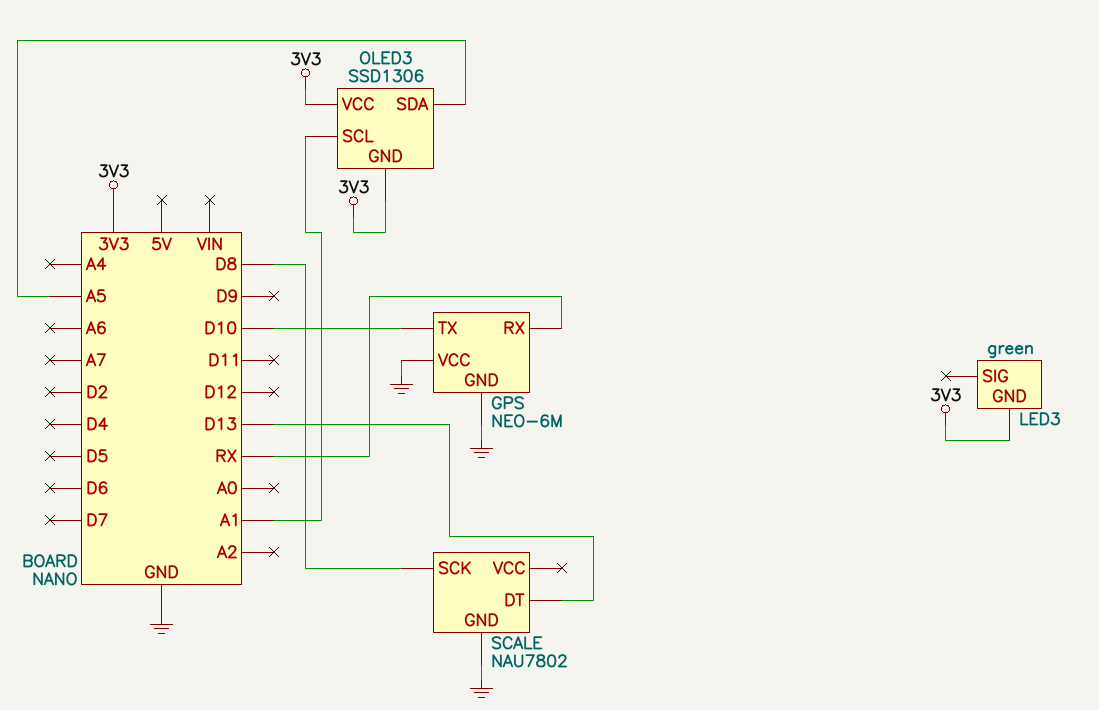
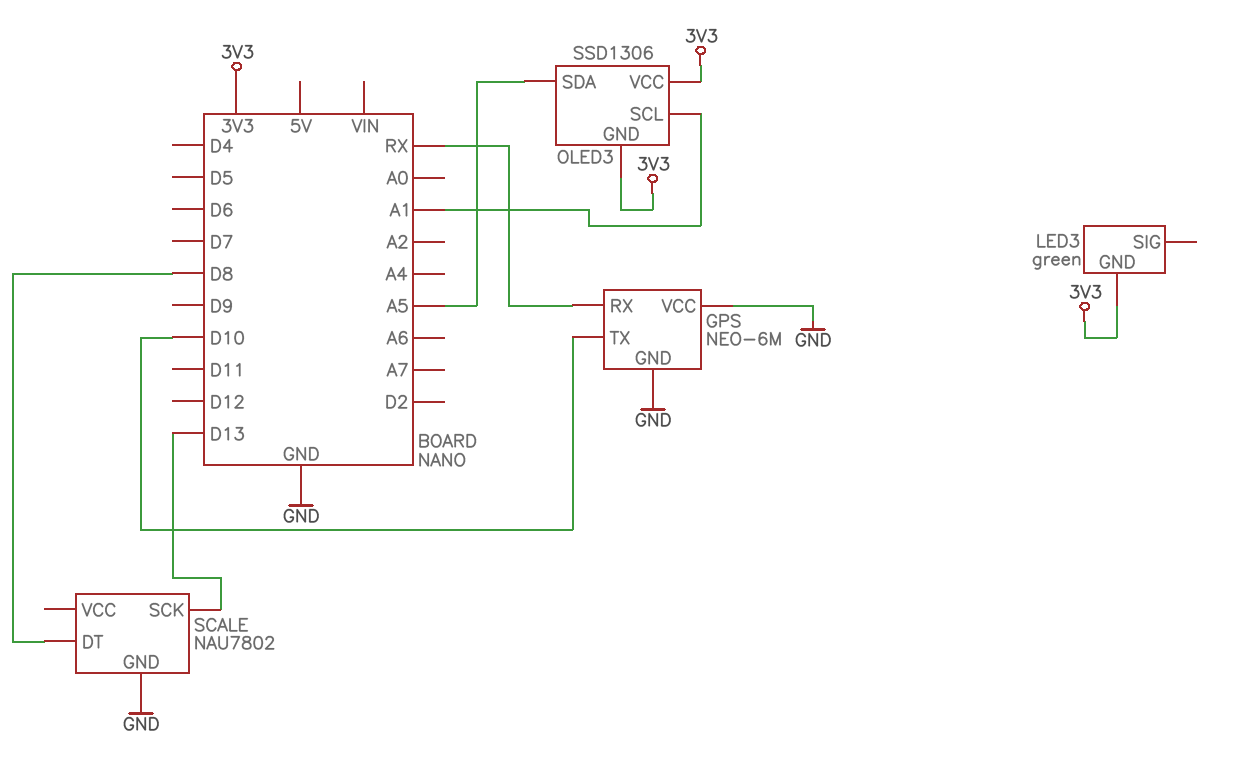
SCALE pin DT: D13 -> D8
SCALE pin SCK: D8 -> D13

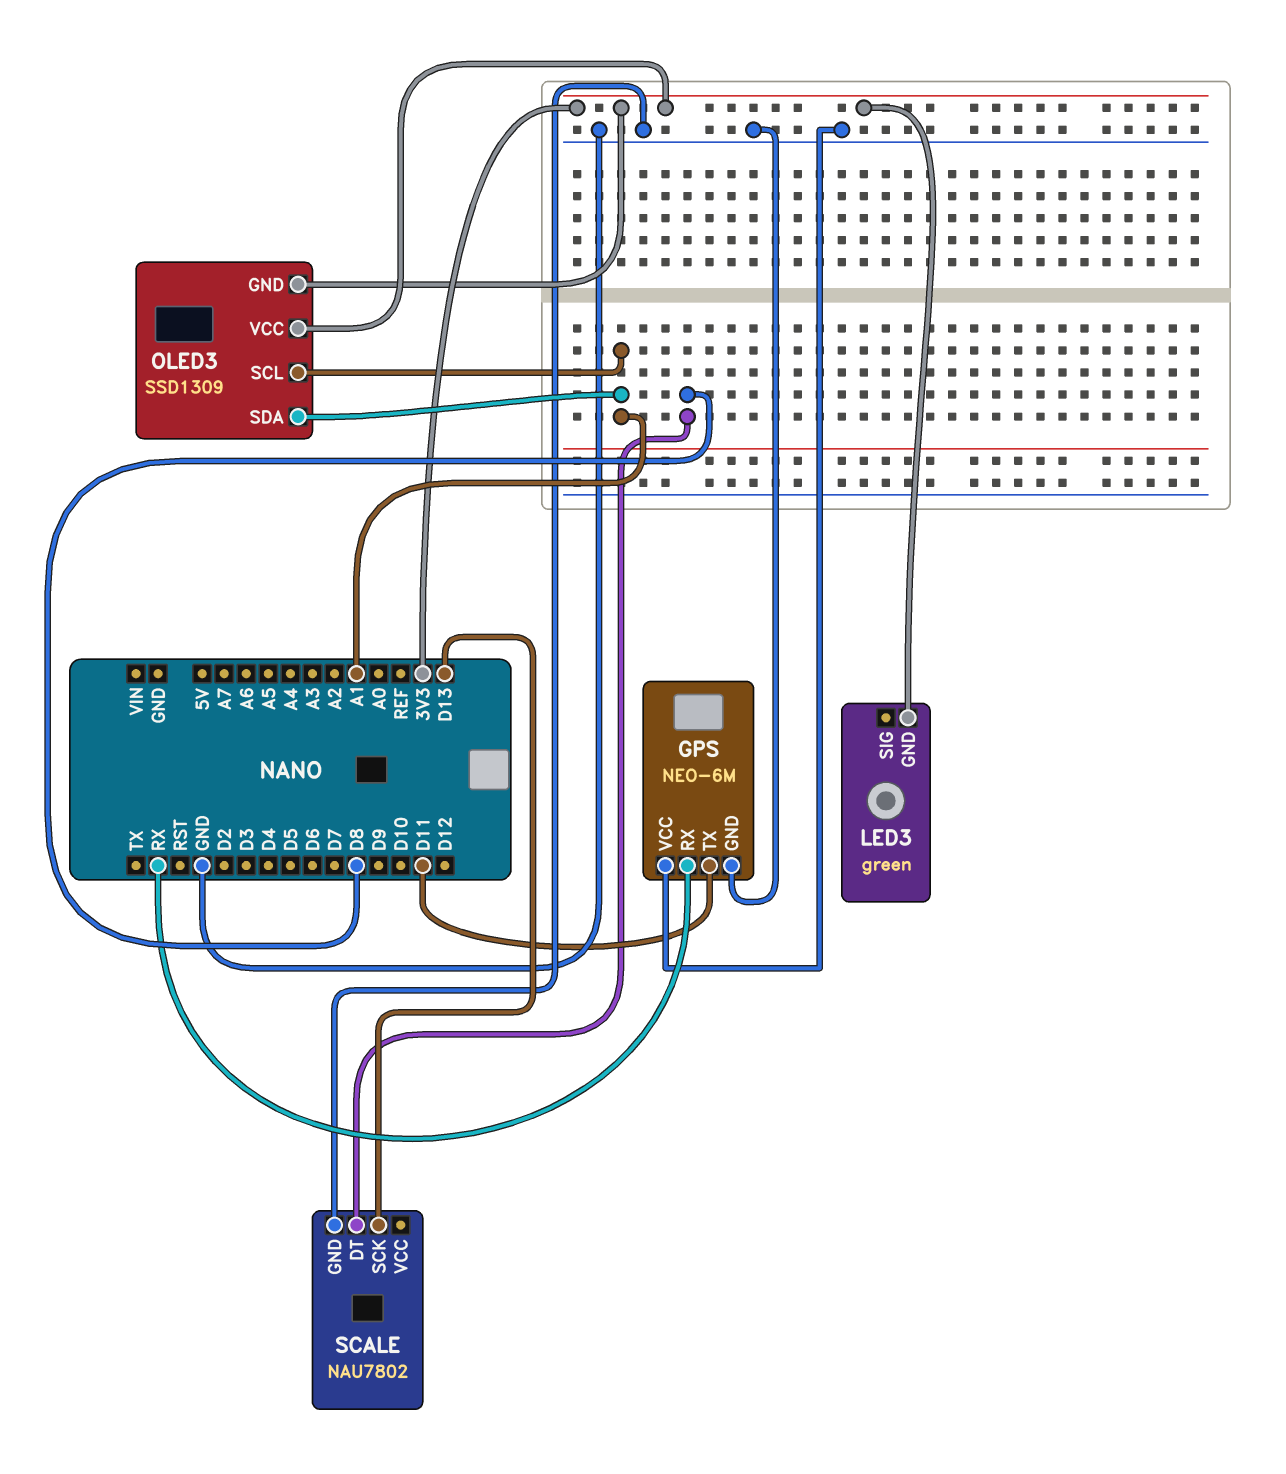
GPS pin TX: D10 -> D11
OLED3: SSD1306 -> SSD1309
OLED3 pin SDA: A5 -> A1

